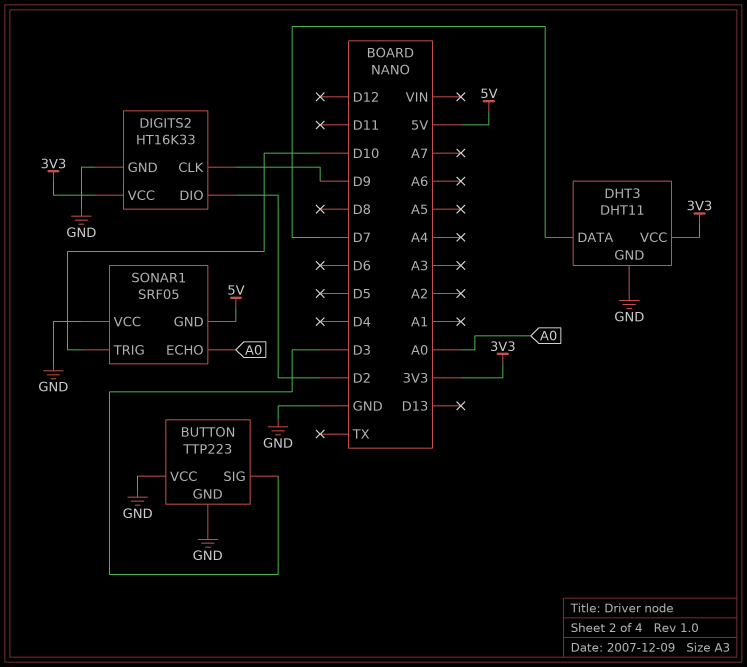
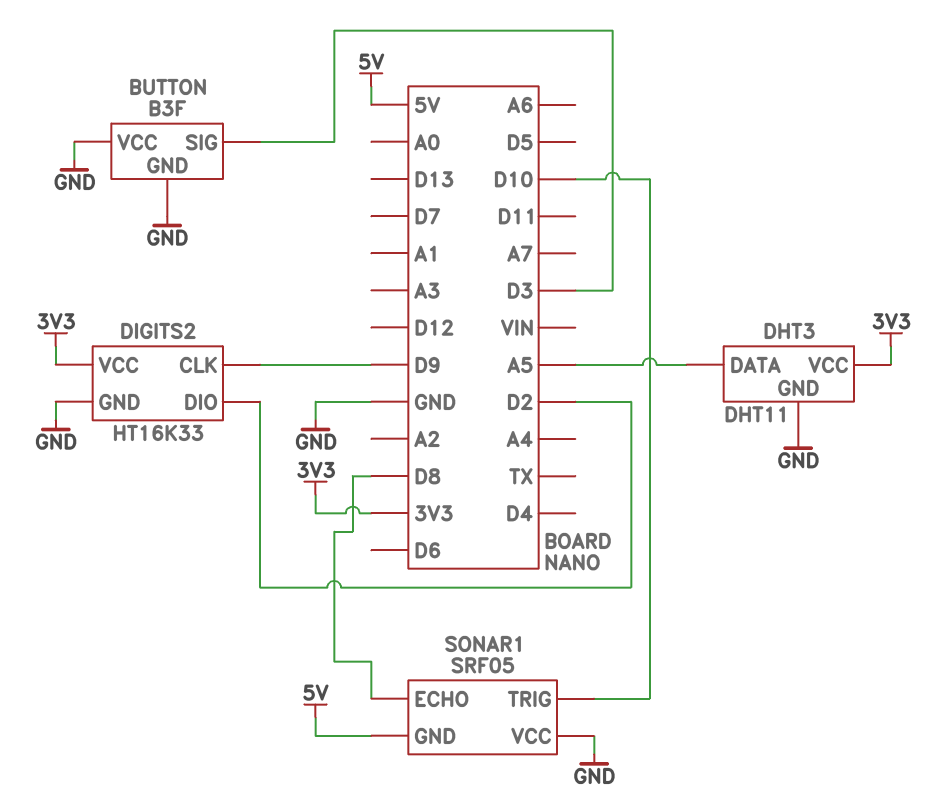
BUTTON: TTP223 -> B3F
DHT3 pin DATA: D7 -> A5
SONAR1 pin ECHO: A0 -> D8

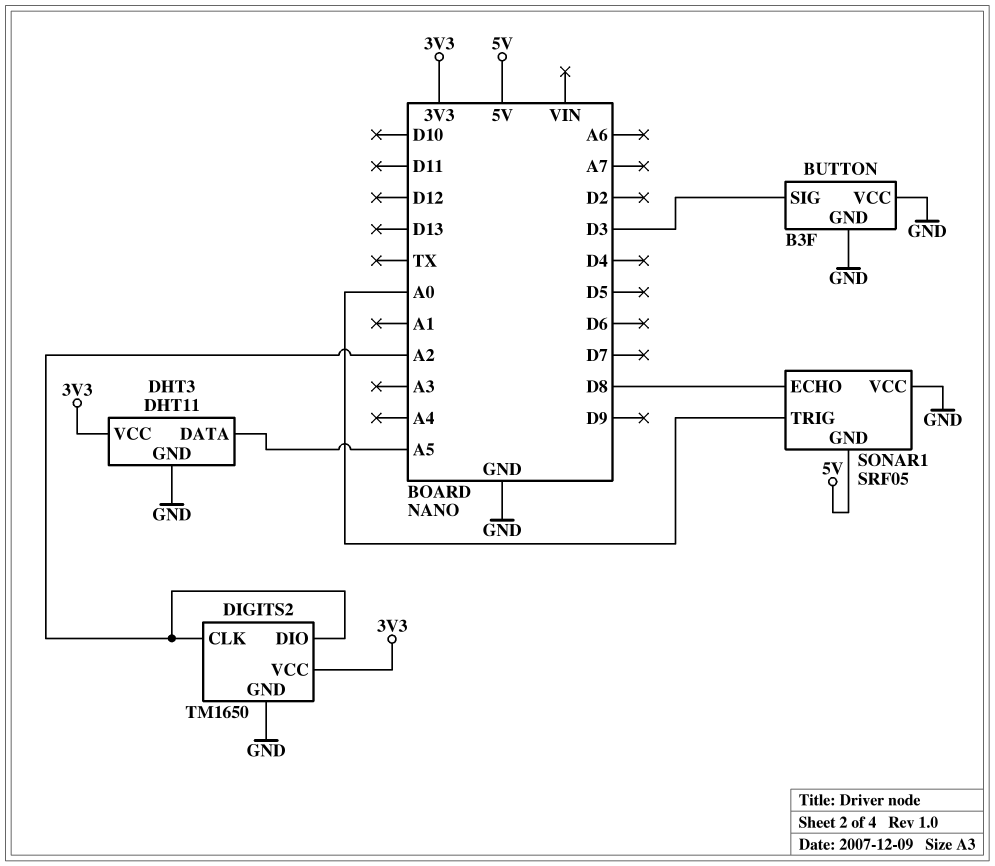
DIGITS2: HT16K33 -> TM1650
DIGITS2 pin CLK: D9 -> A2
DIGITS2 pin DIO: D2 -> A2
SONAR1 pin TRIG: D10 -> A0

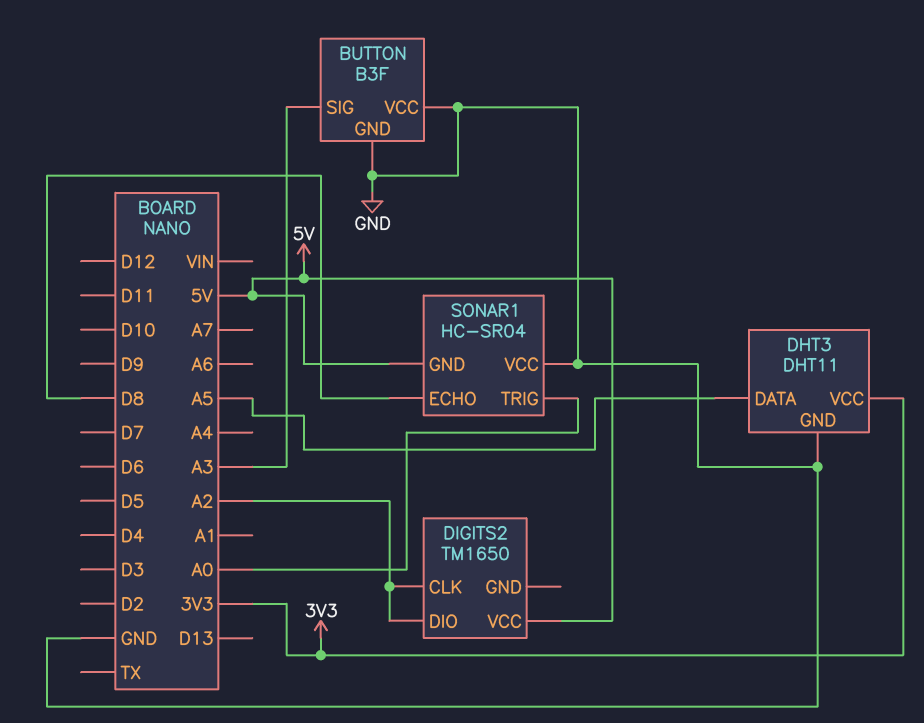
BUTTON pin SIG: D3 -> A3
DIGITS2 pin GND: GND -> none
DIGITS2 pin VCC: 3V3 -> 5V
SONAR1: SRF05 -> HC-SR04

